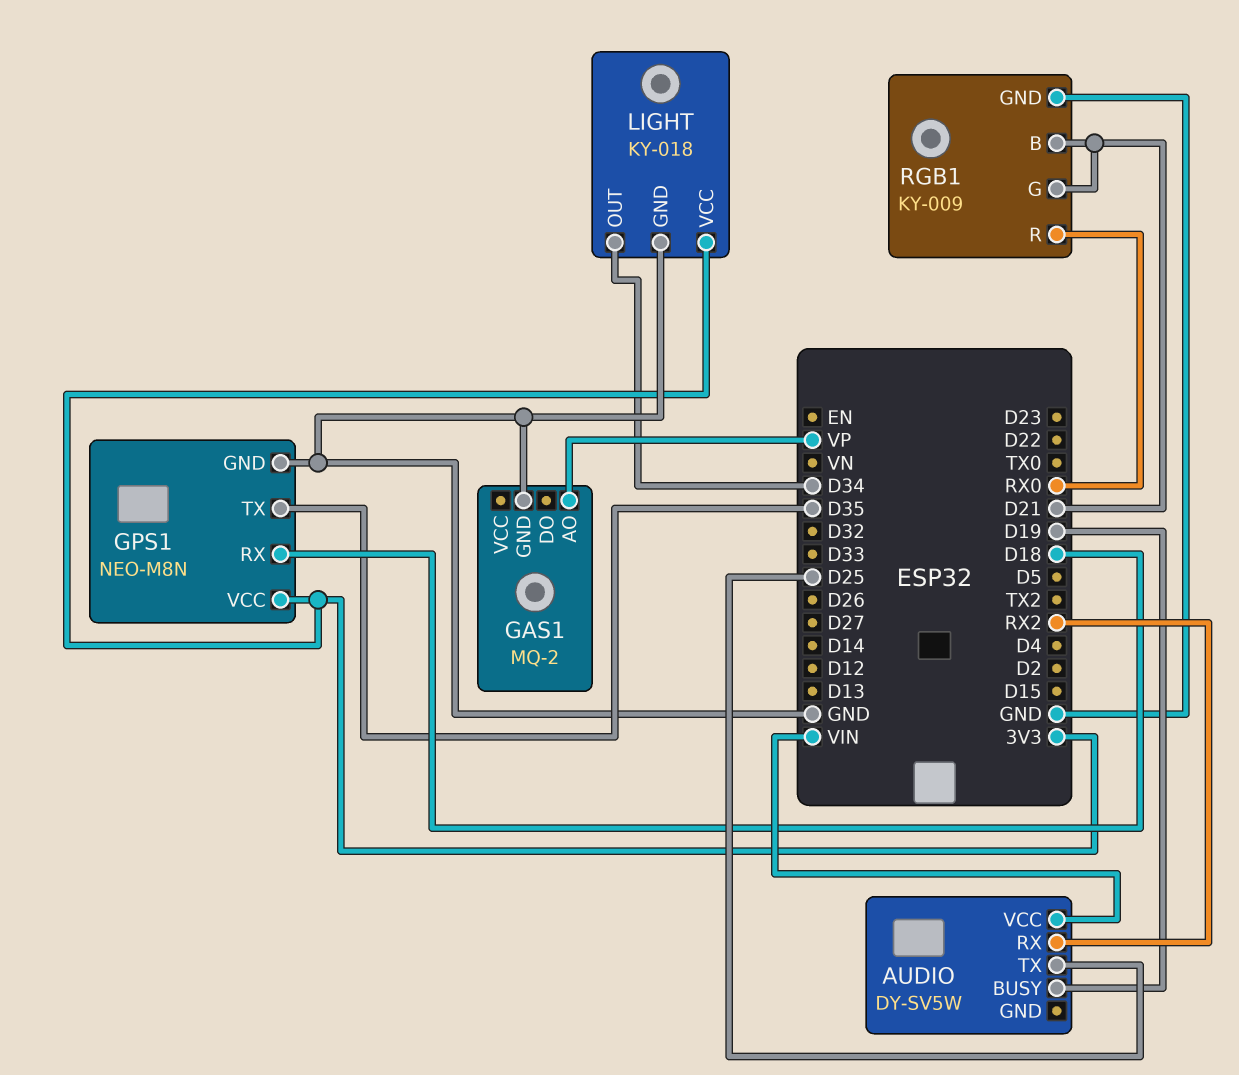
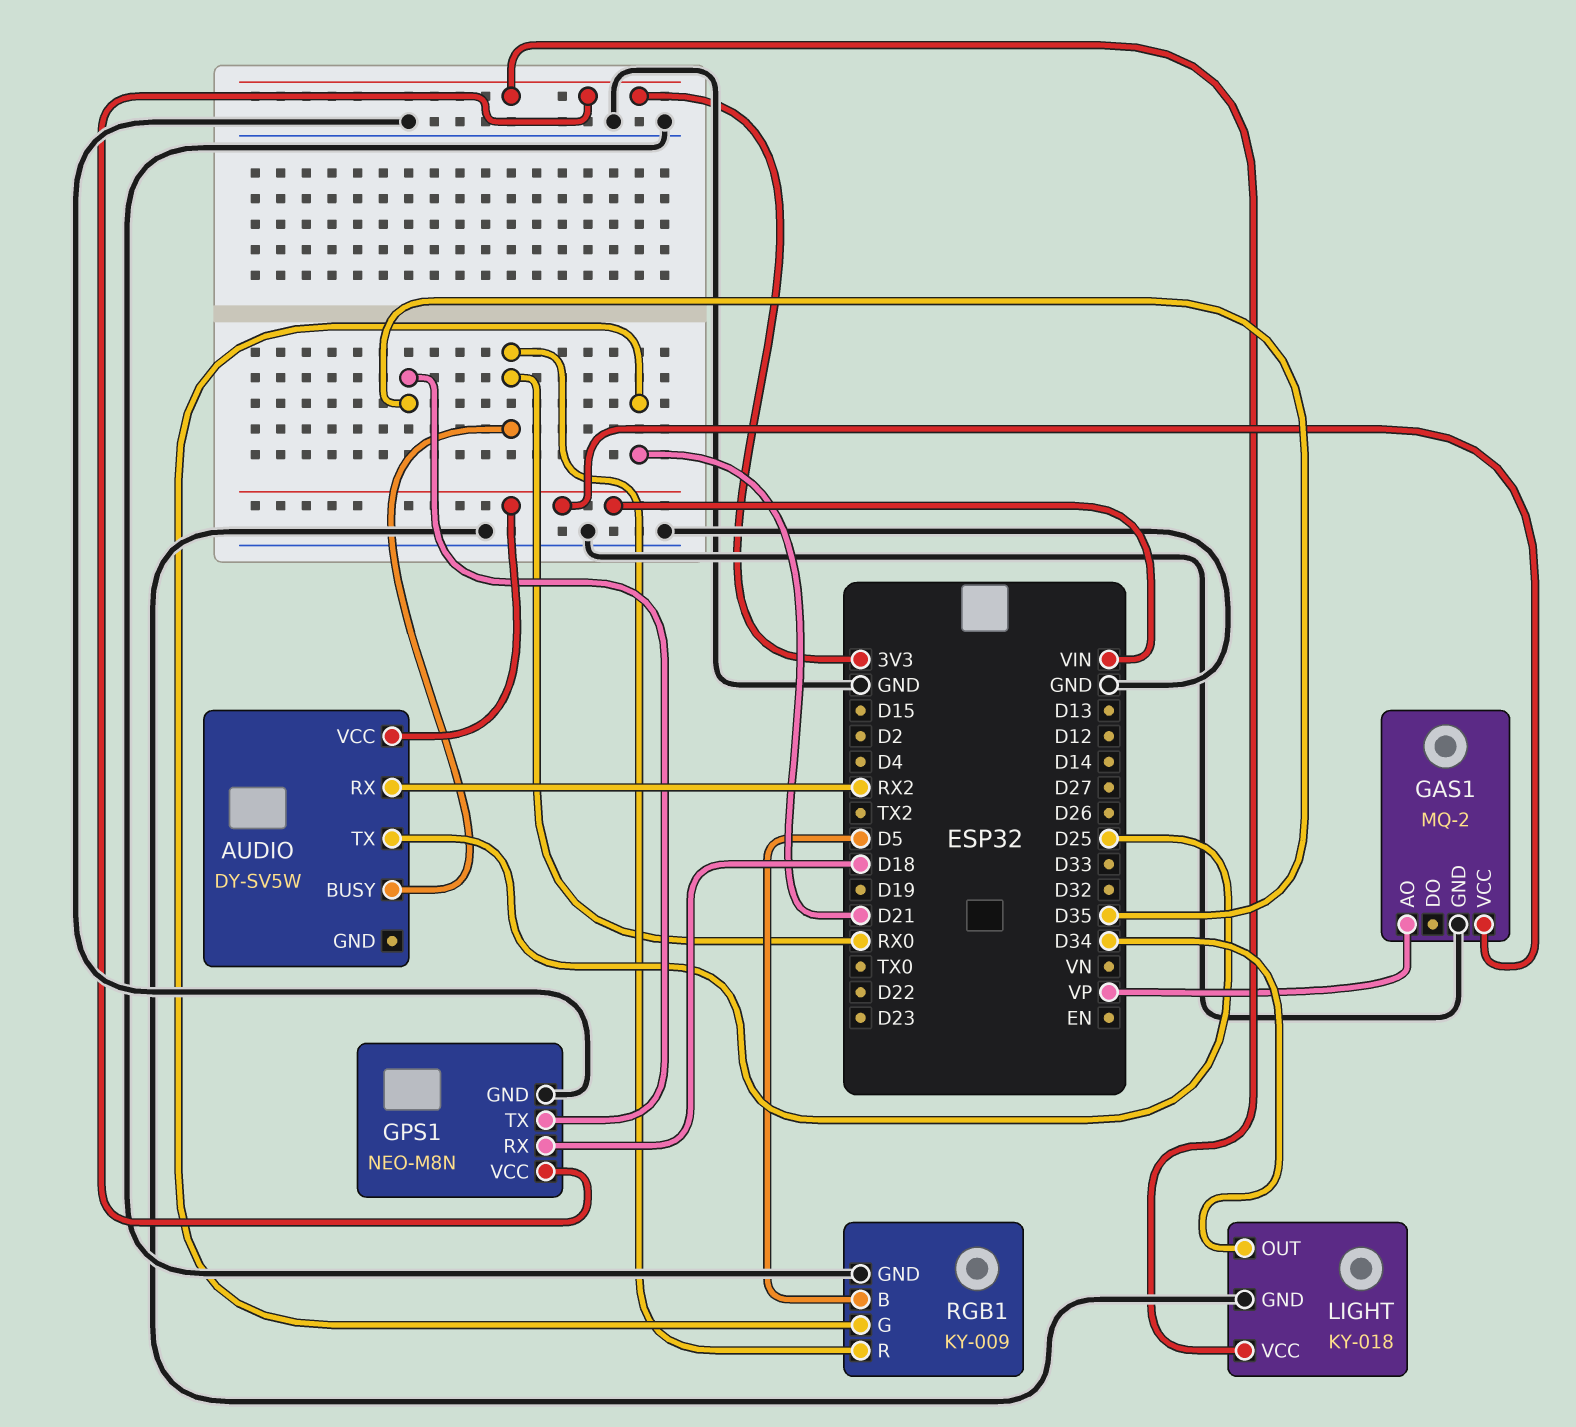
AUDIO pin BUSY: D19 -> RX0
GAS1 pin VCC: none -> VIN
RGB1 pin B: D21 -> D5

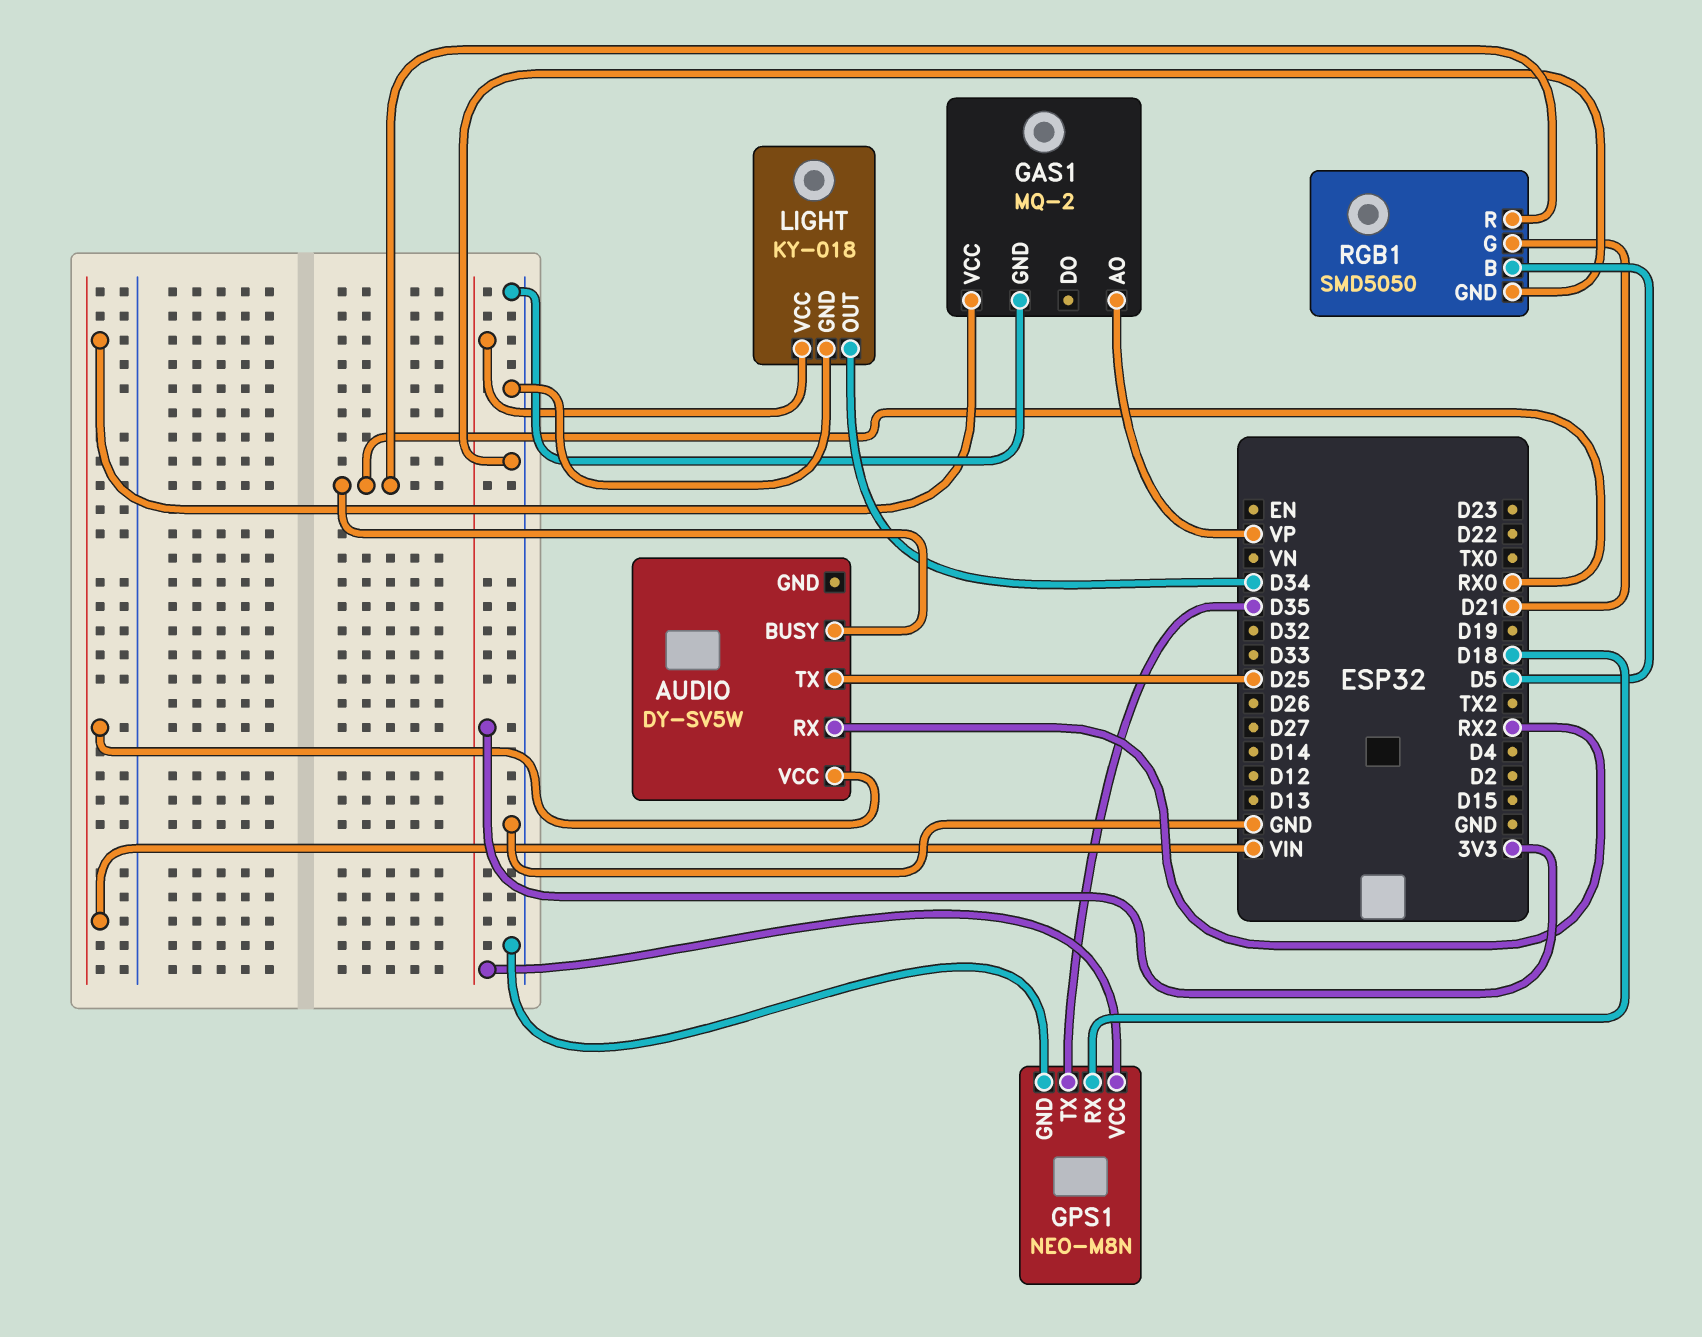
RGB1: KY-009 -> SMD5050

